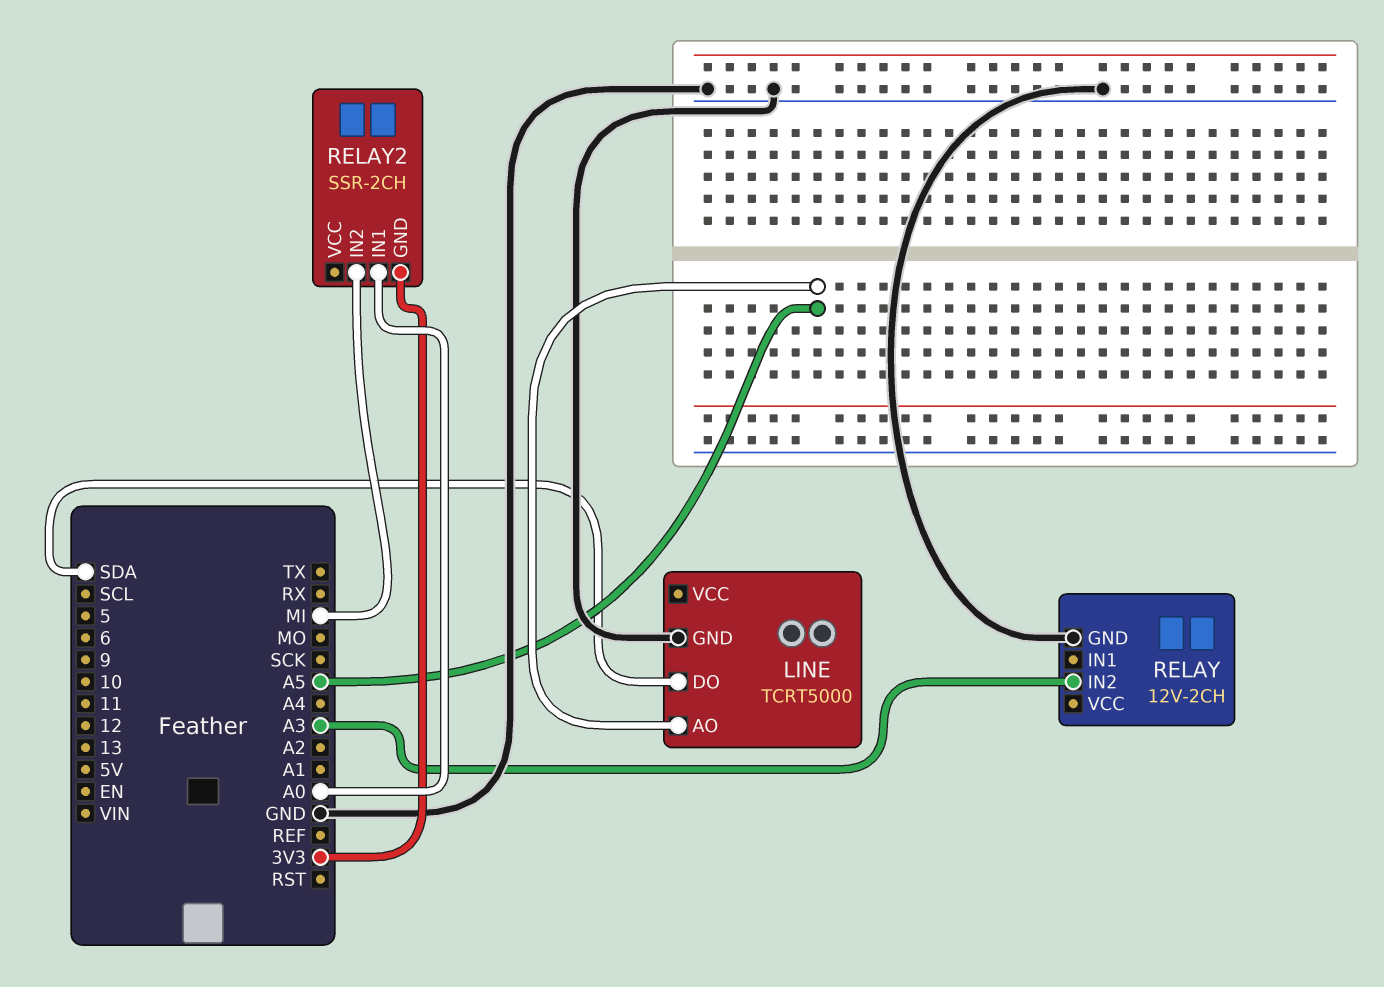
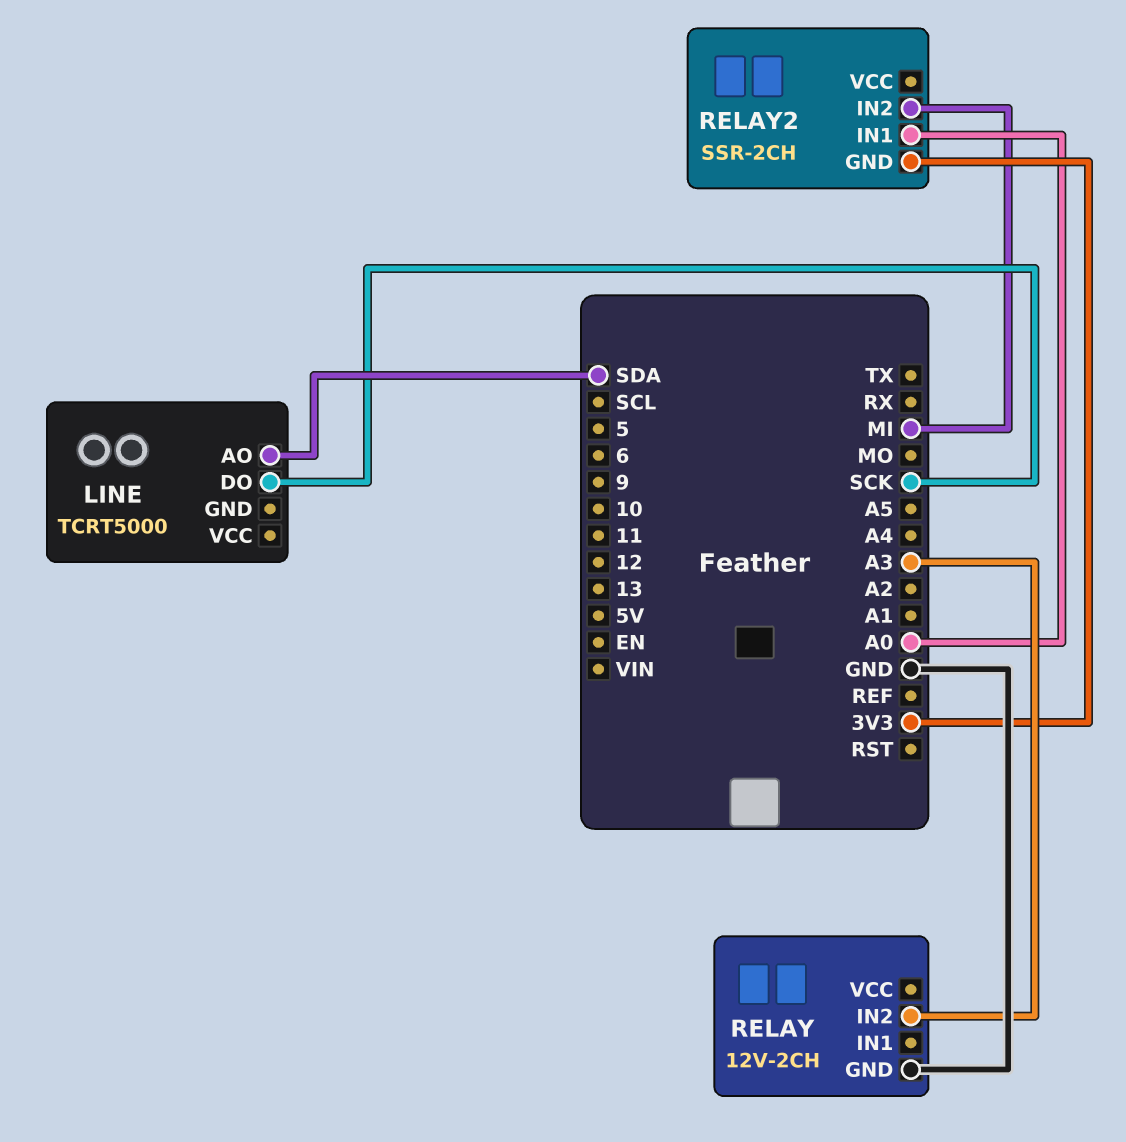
LINE pin AO: A5 -> SDA
LINE pin DO: SDA -> SCK
LINE pin GND: GND -> none

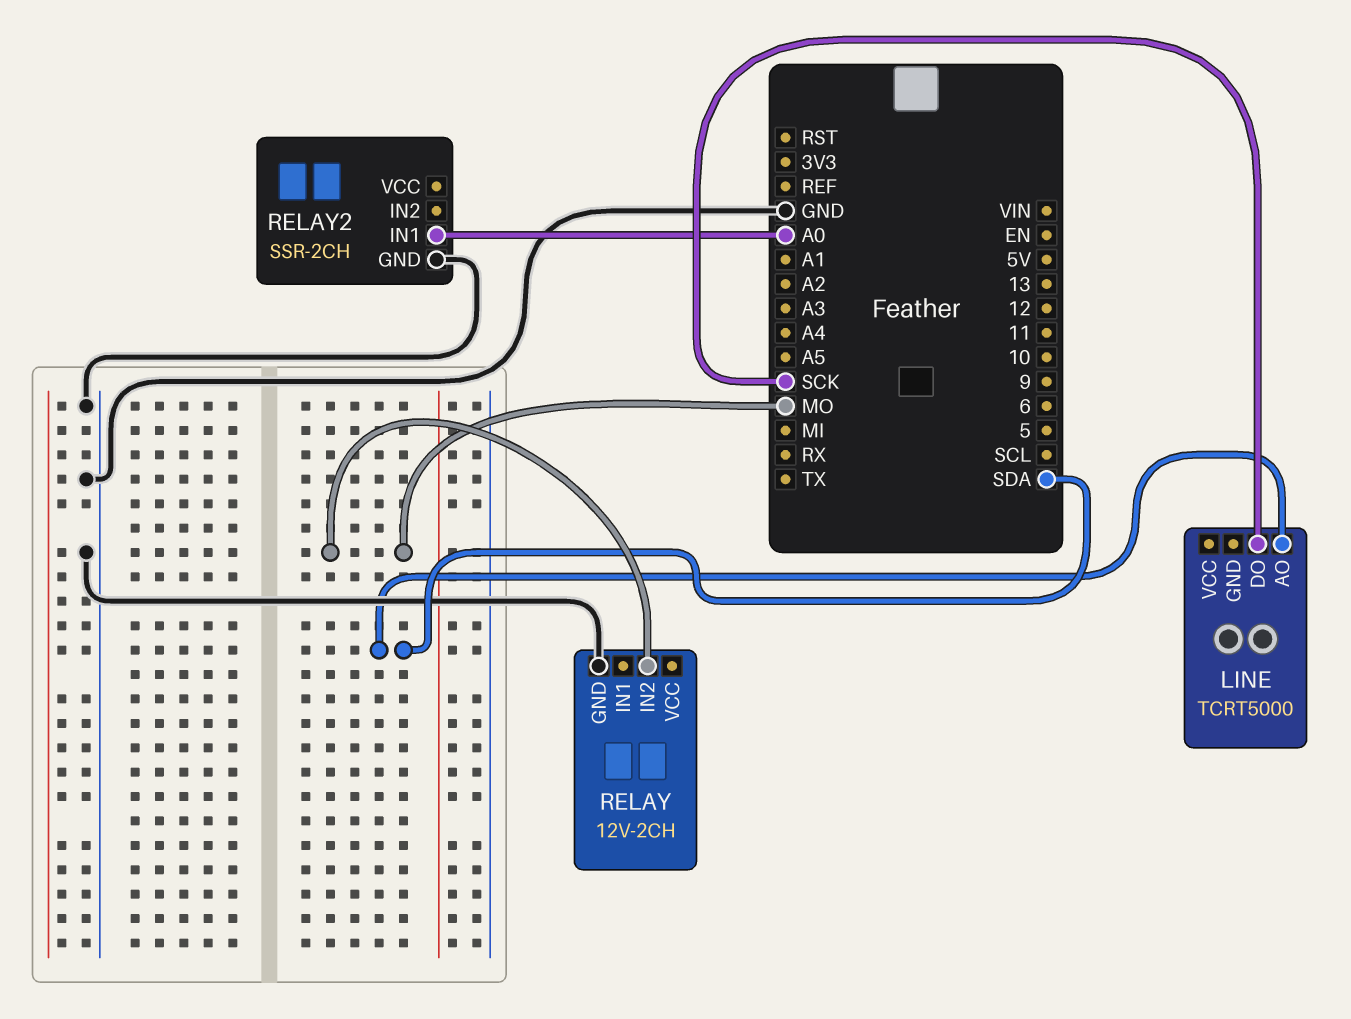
RELAY pin IN2: A3 -> MO
RELAY2 pin GND: 3V3 -> GND
RELAY2 pin IN2: MI -> none

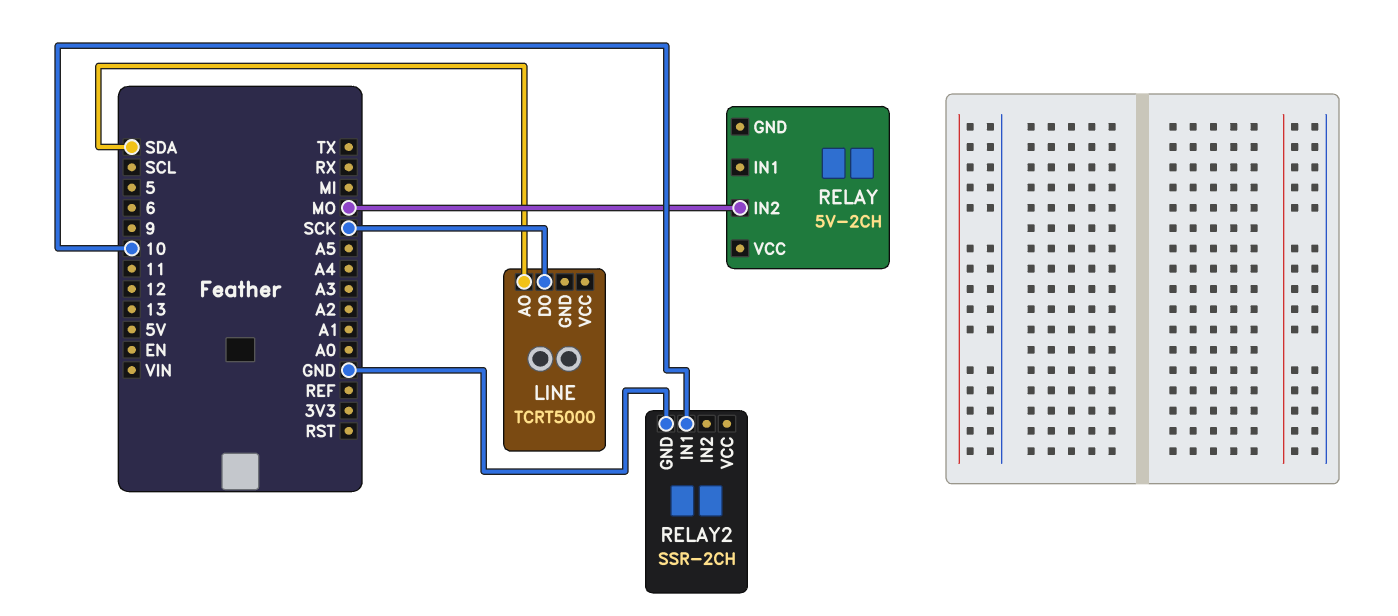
RELAY: 12V-2CH -> 5V-2CH
RELAY pin GND: GND -> none
RELAY2 pin IN1: A0 -> 10

